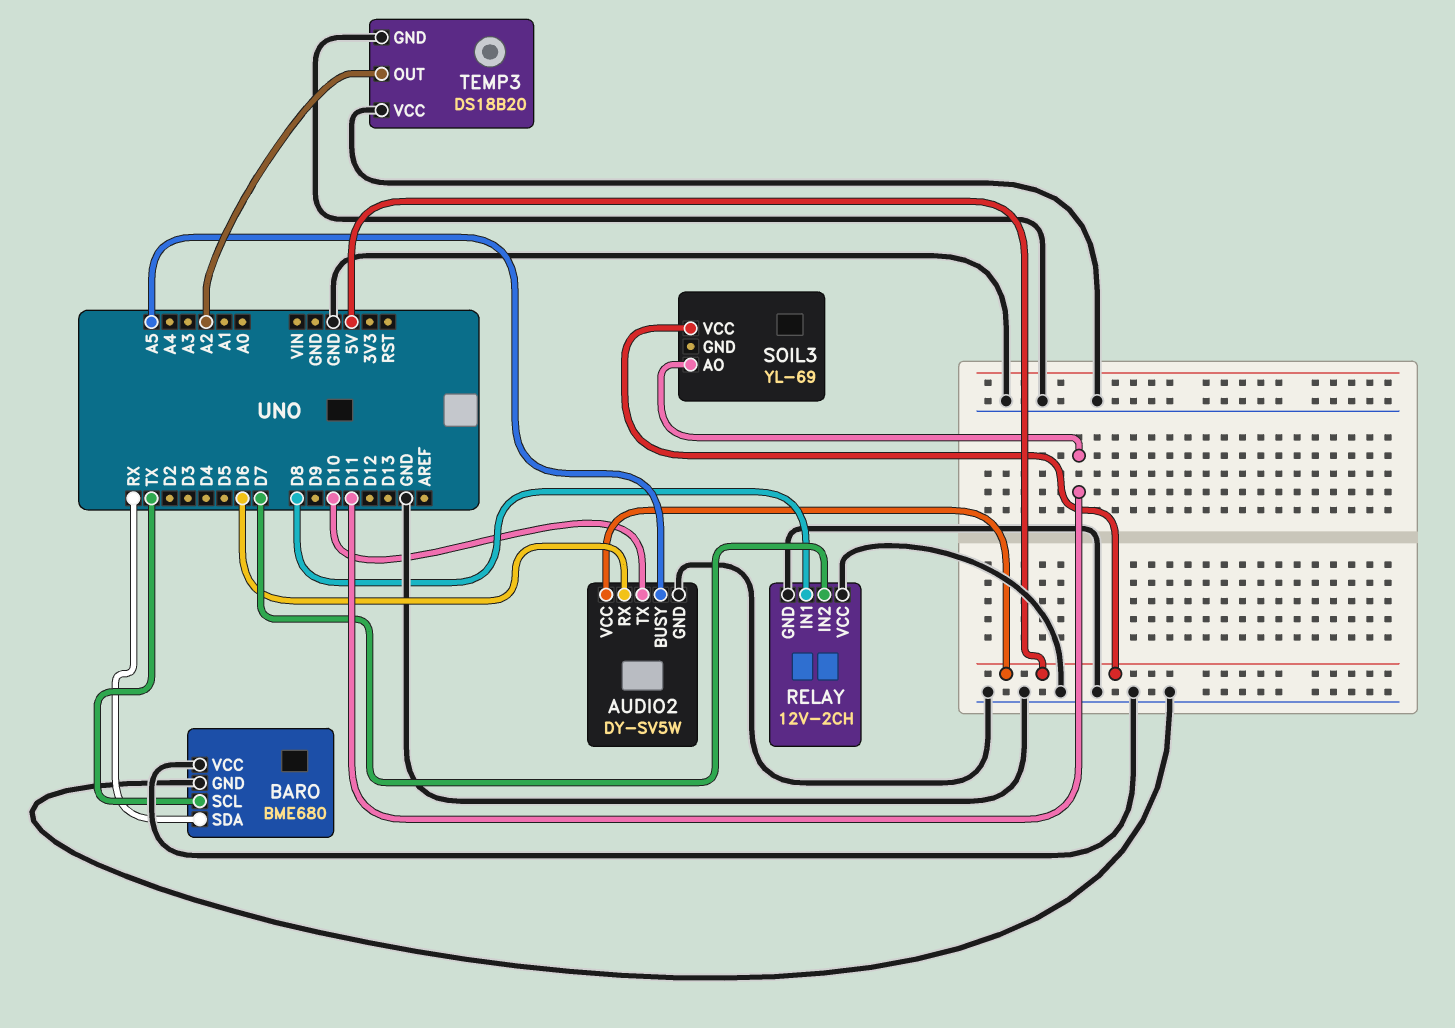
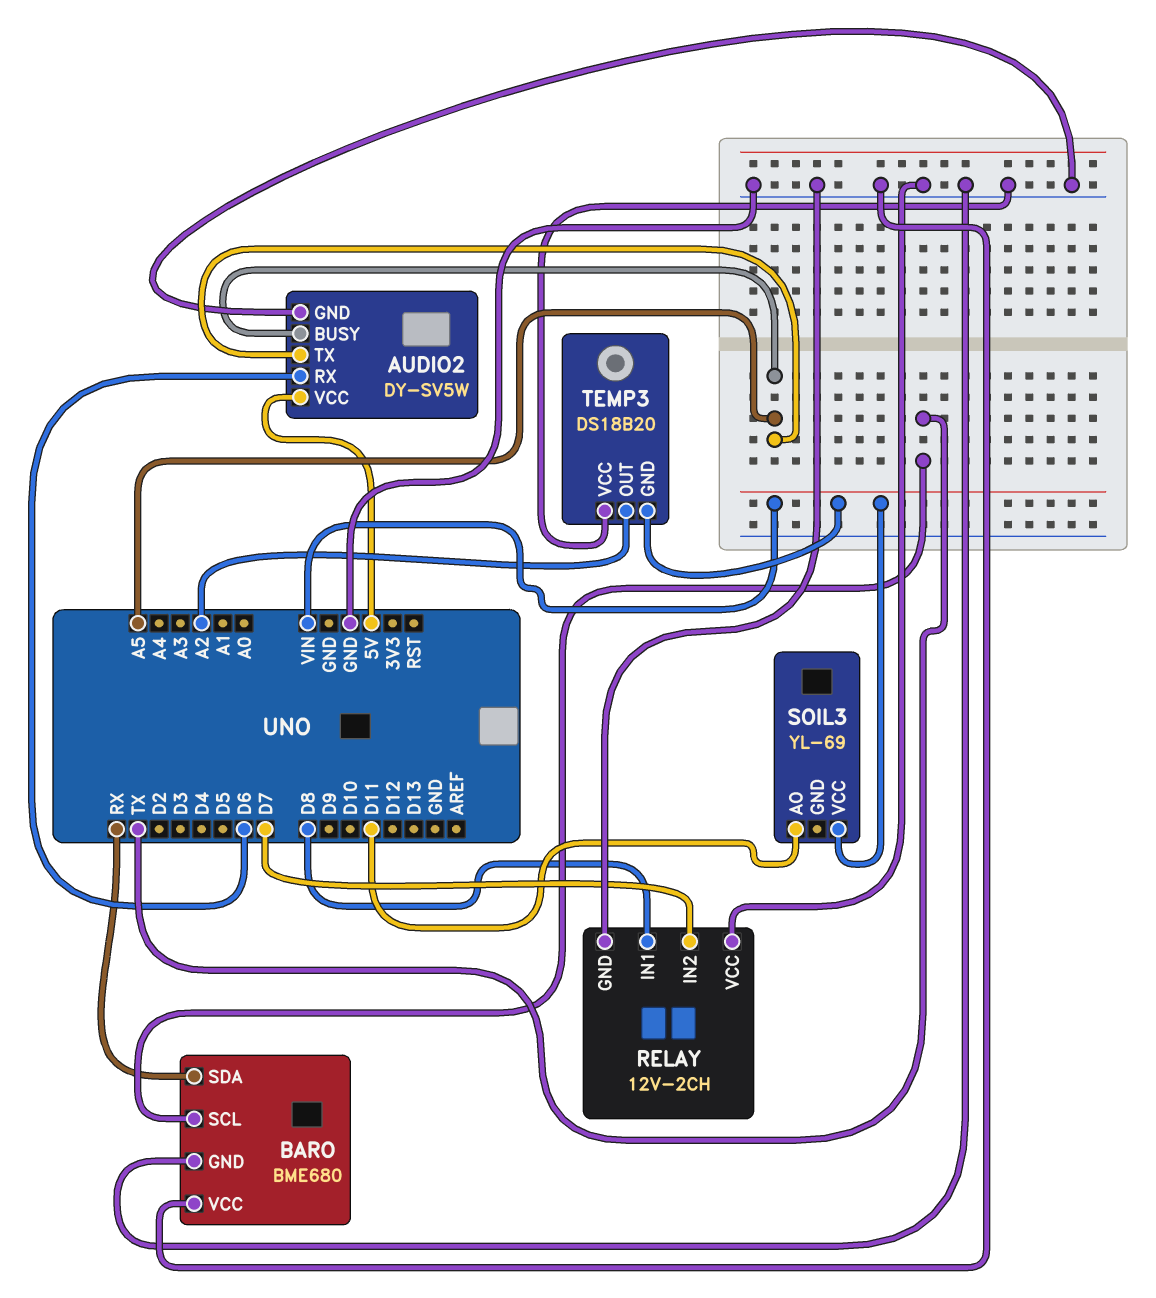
AUDIO2 pin TX: D10 -> A5
SOIL3 pin VCC: 5V -> VIN
TEMP3 pin GND: GND -> VIN

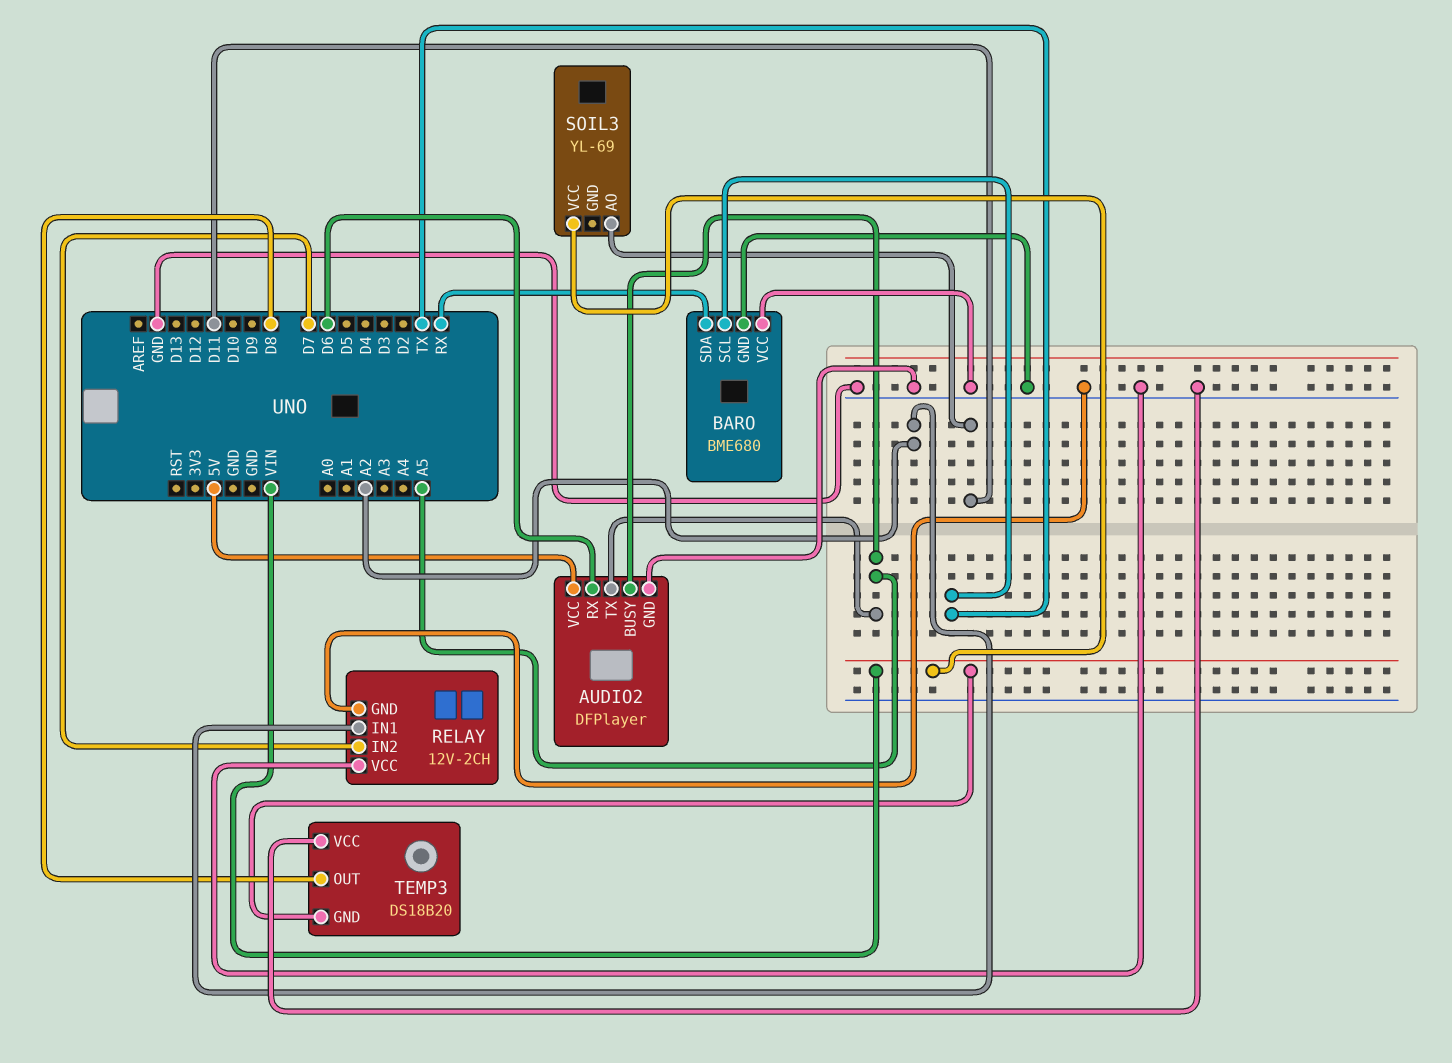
AUDIO2: DY-SV5W -> DFPlayer
RELAY pin IN1: D8 -> A2
TEMP3 pin OUT: A2 -> D8

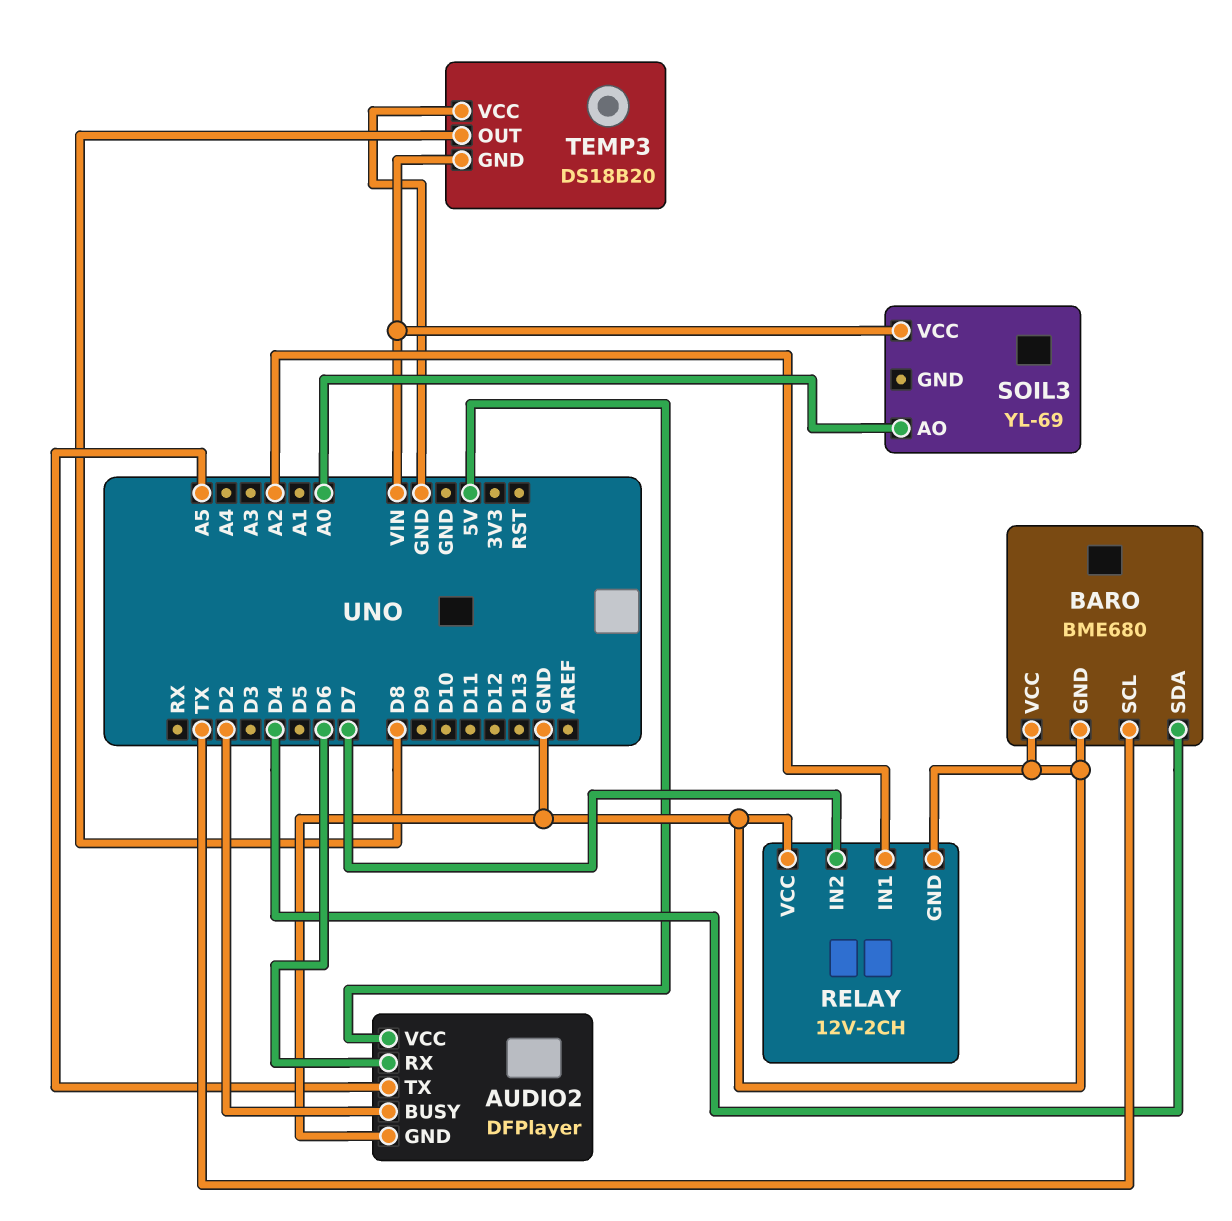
AUDIO2 pin BUSY: A5 -> D2
BARO pin SDA: RX -> D4
SOIL3 pin AO: D11 -> A0

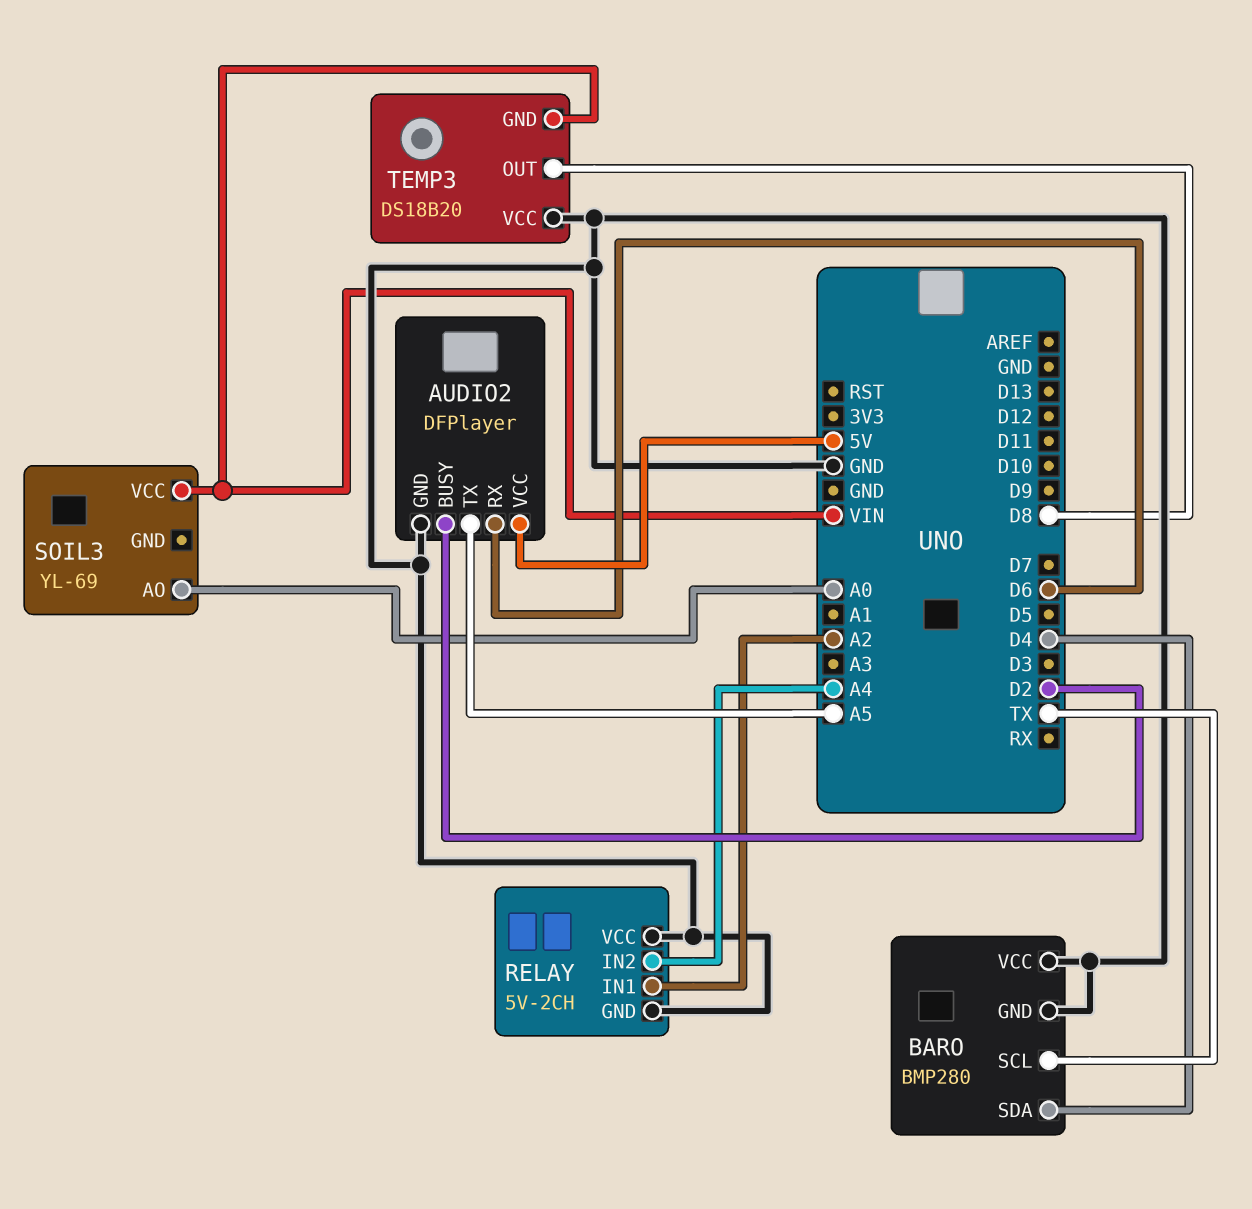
BARO: BME680 -> BMP280
RELAY: 12V-2CH -> 5V-2CH
RELAY pin IN2: D7 -> A4

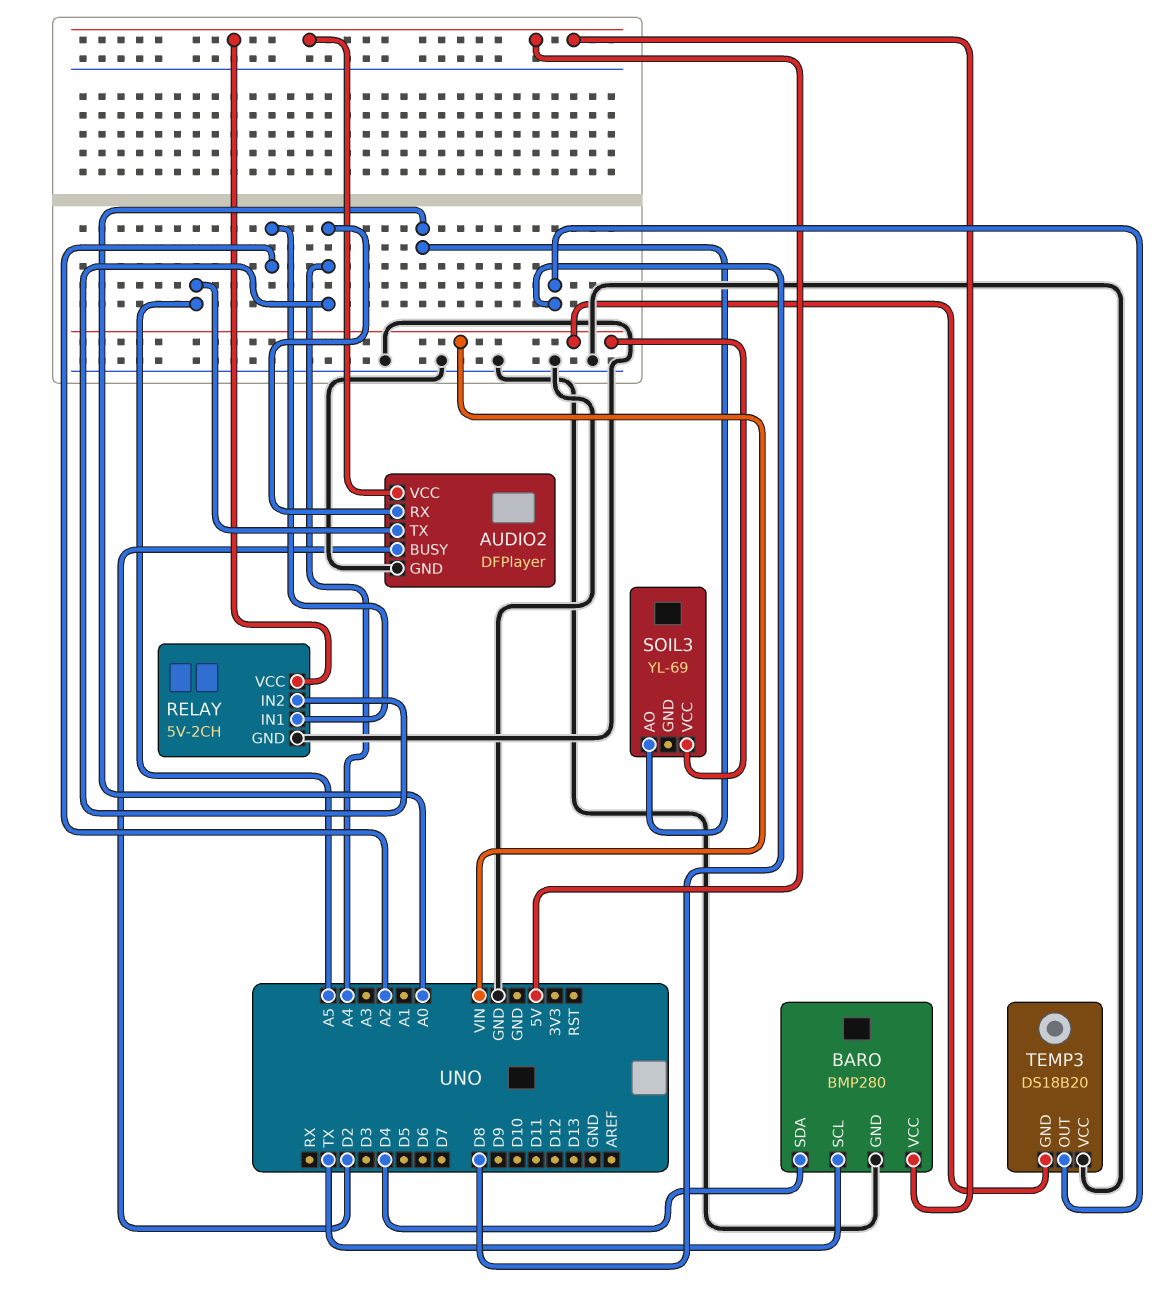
AUDIO2 pin RX: D6 -> A4
BARO pin VCC: GND -> 5V
RELAY pin VCC: GND -> 5V

